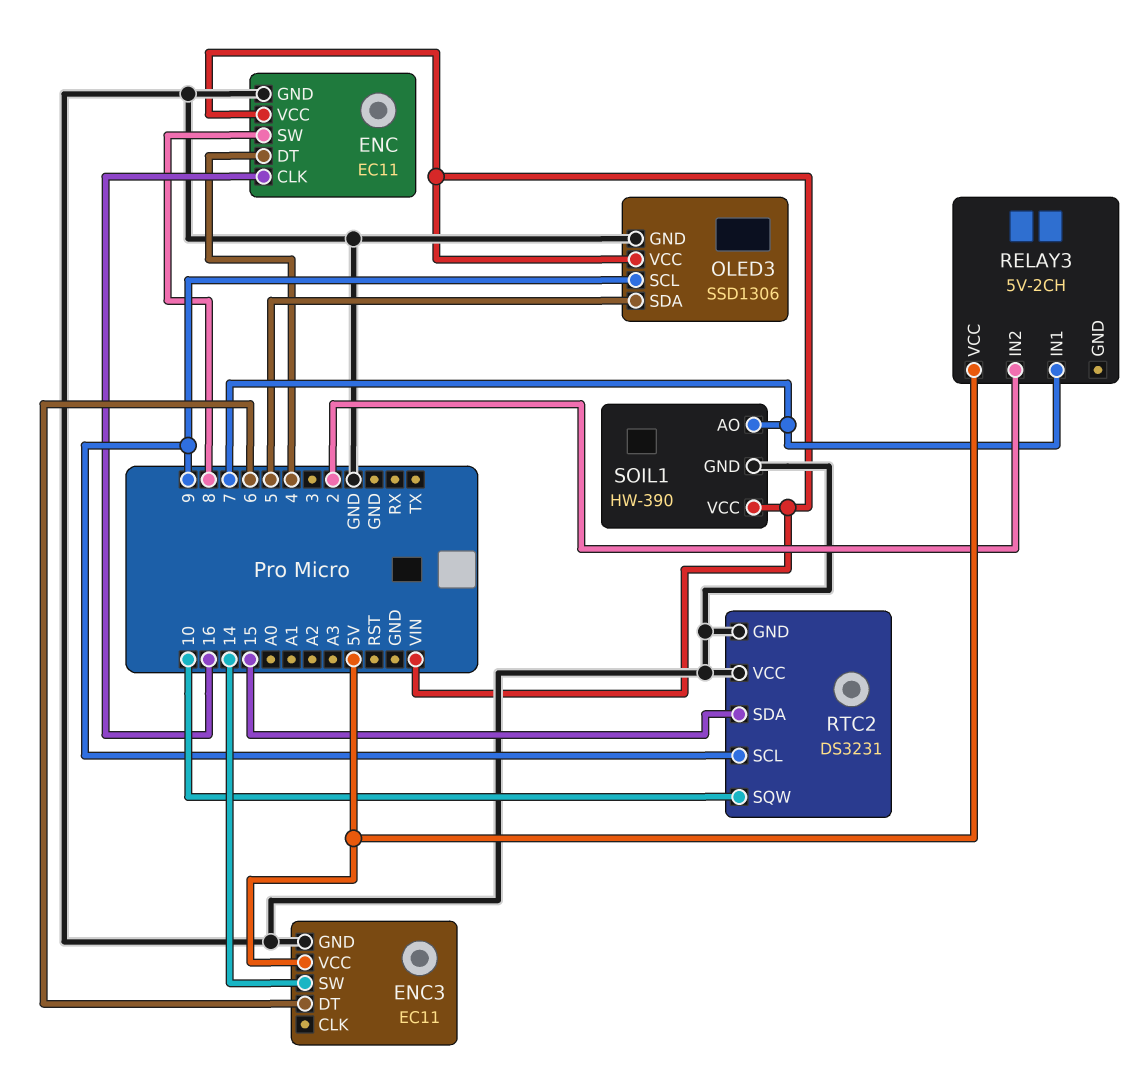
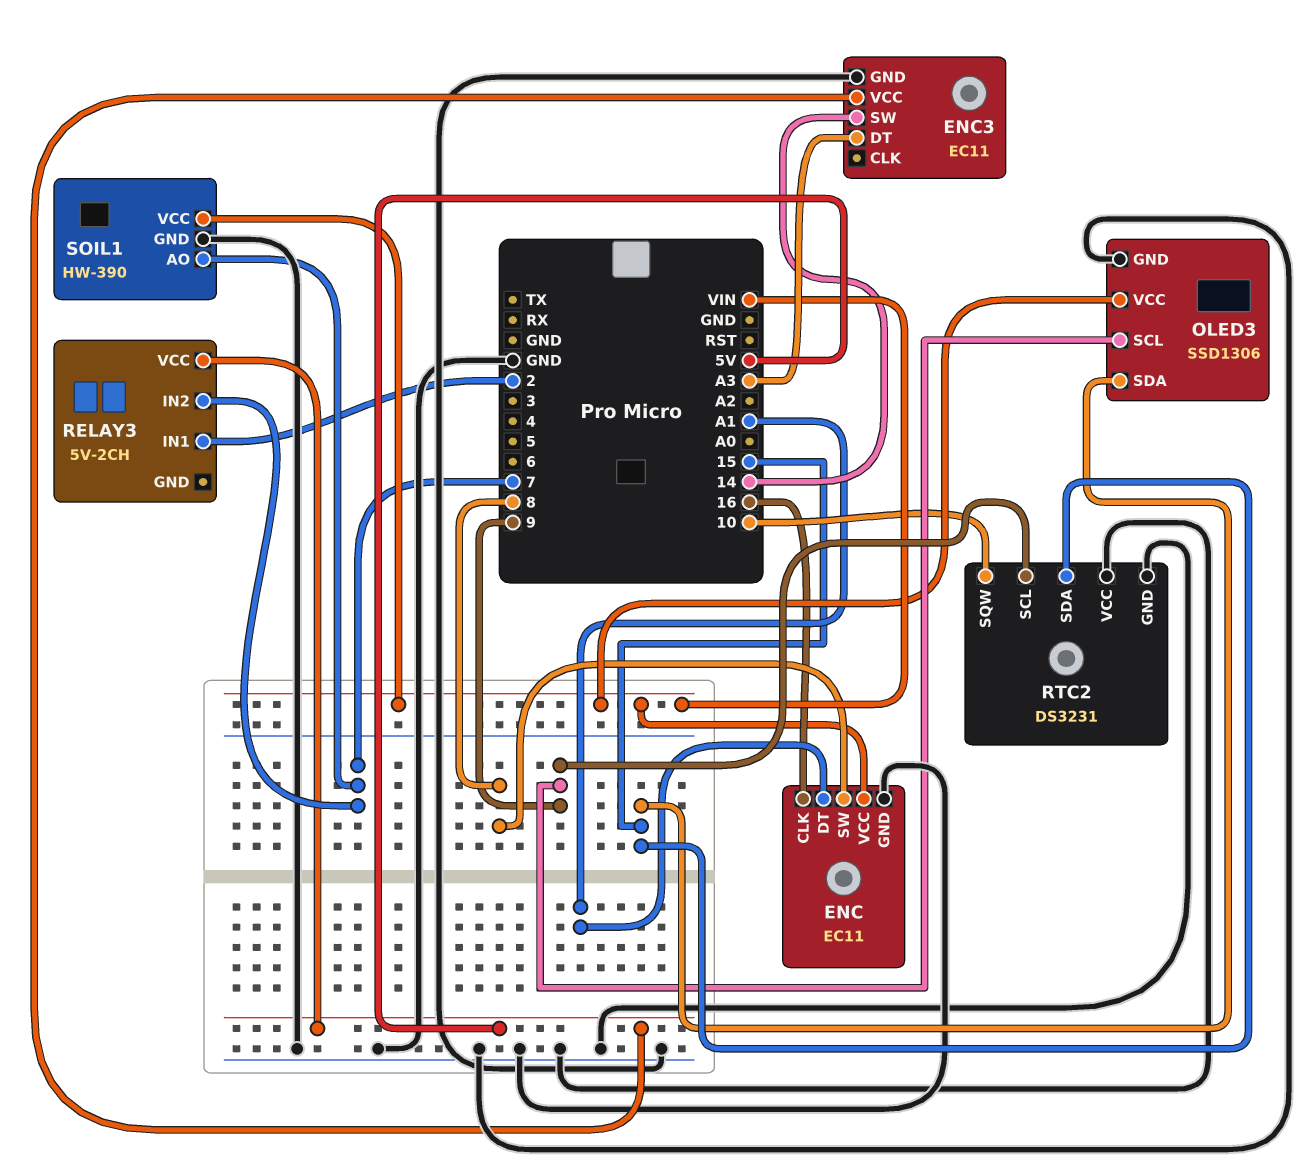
ENC pin DT: 4 -> A1
ENC3 pin DT: 6 -> A3
OLED3 pin SDA: 5 -> 15
RELAY3 pin IN1: 7 -> 2
RELAY3 pin IN2: 2 -> 7

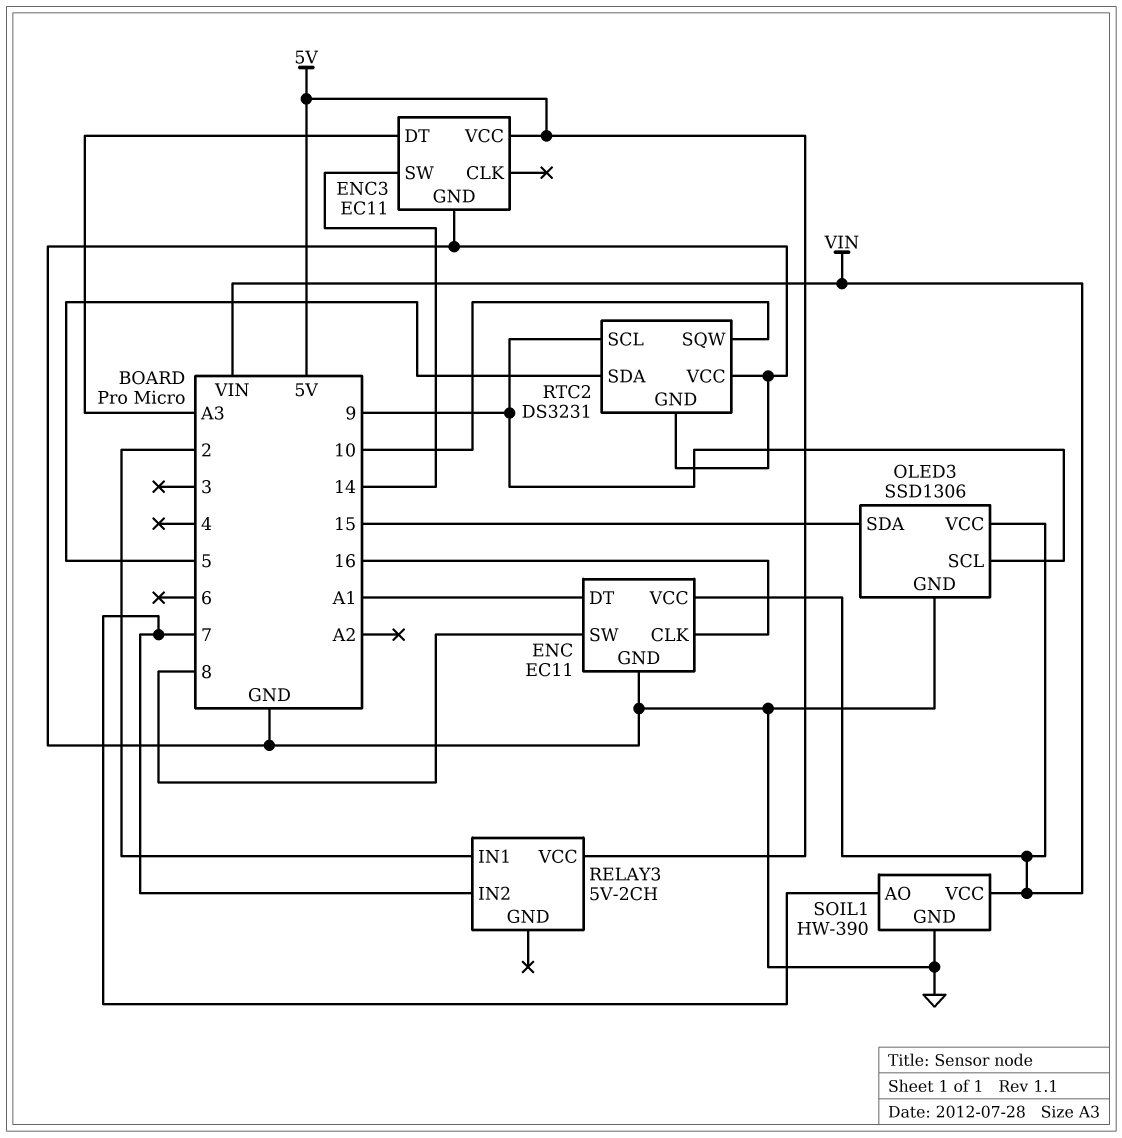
RTC2 pin SDA: 15 -> 5

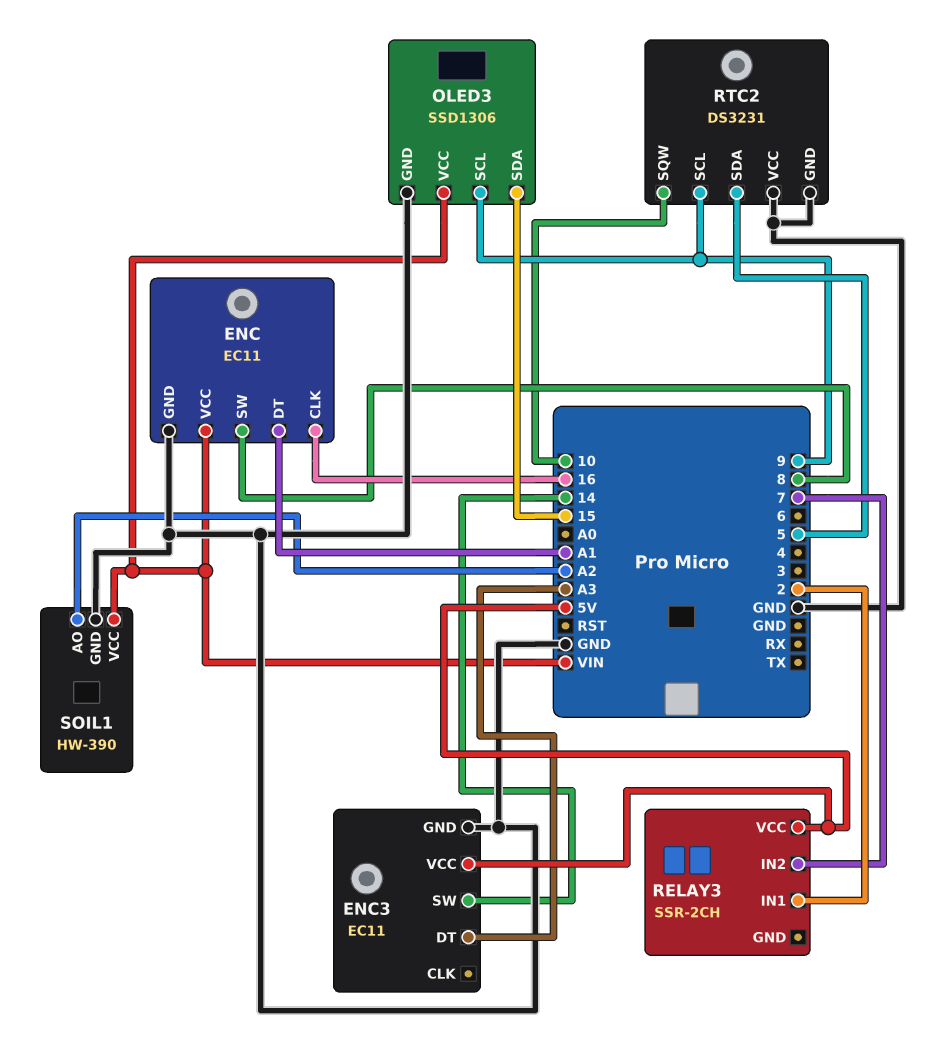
RELAY3: 5V-2CH -> SSR-2CH
SOIL1 pin AO: 7 -> A2

